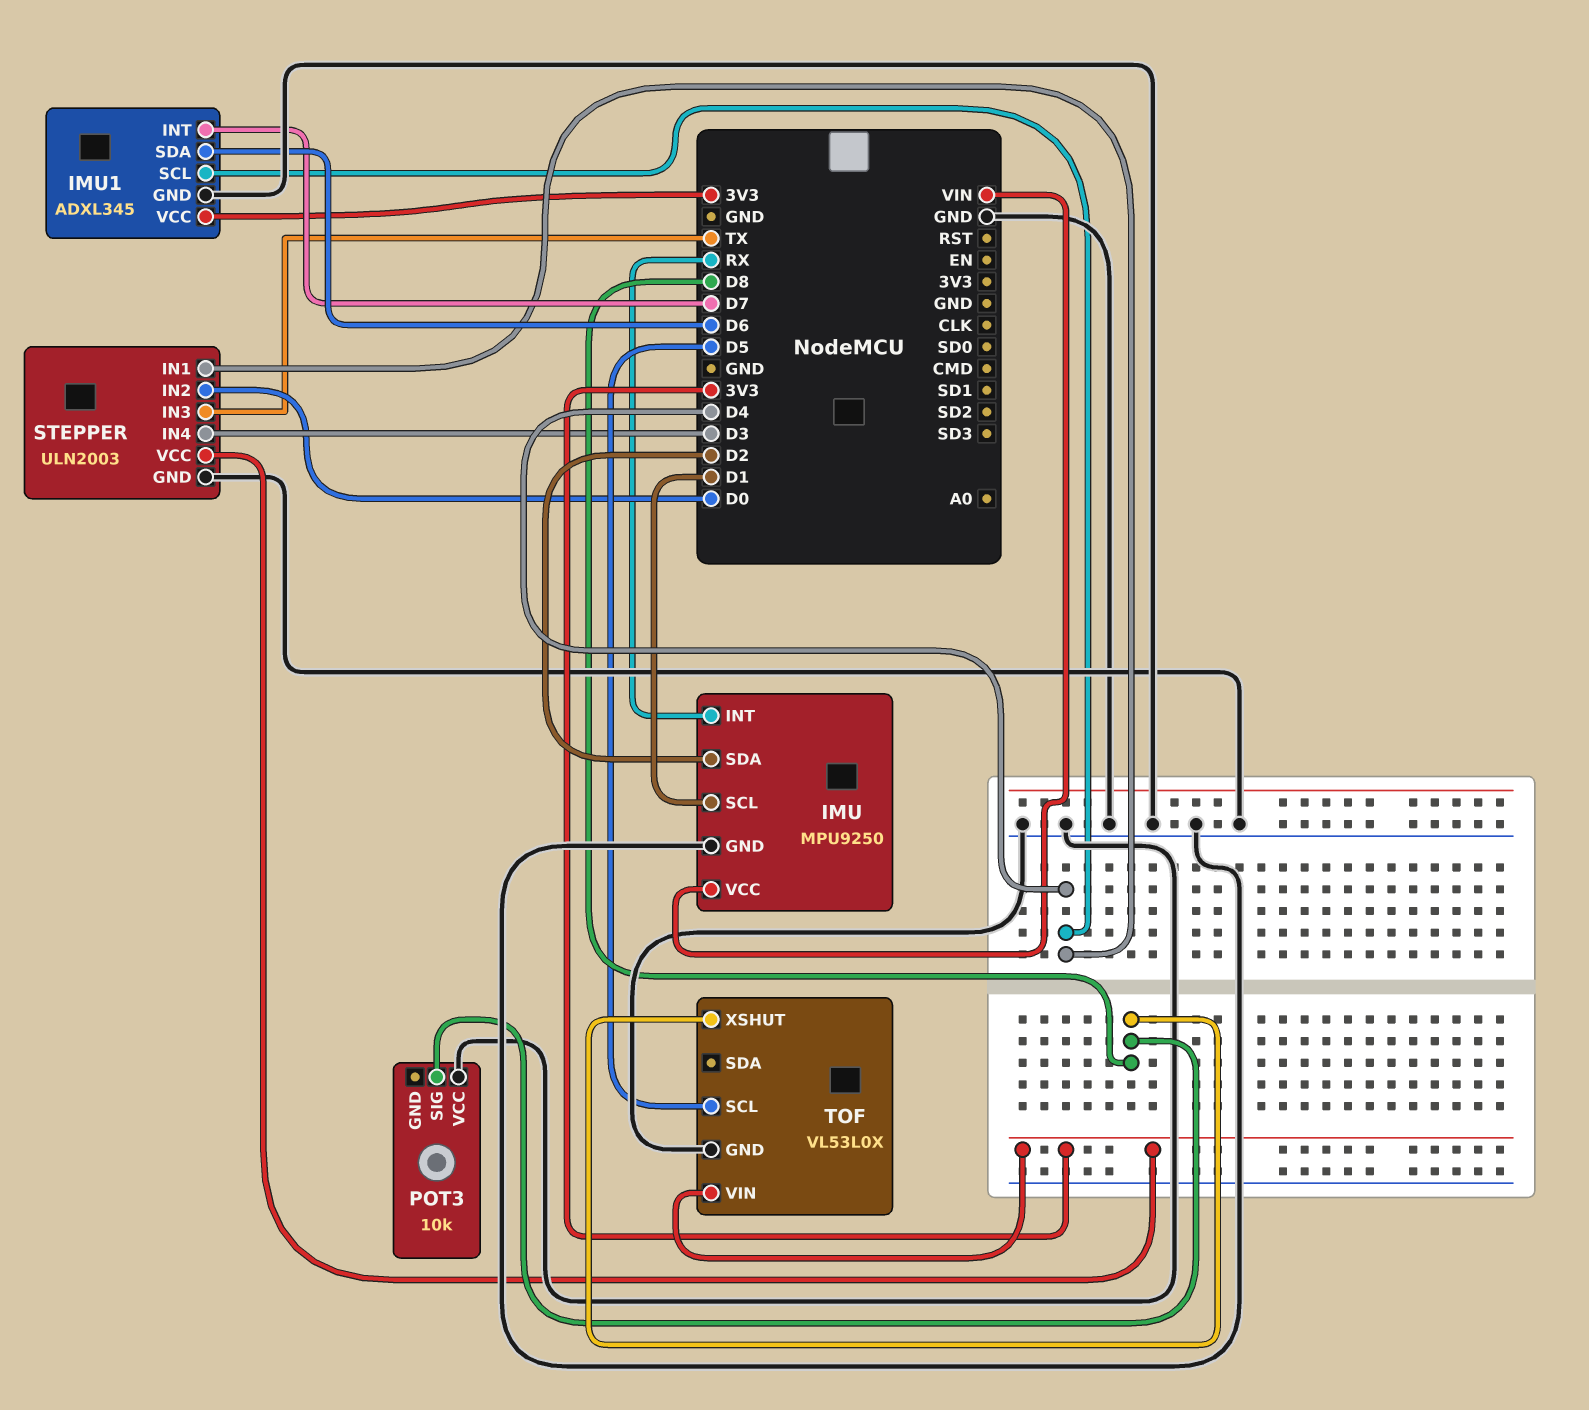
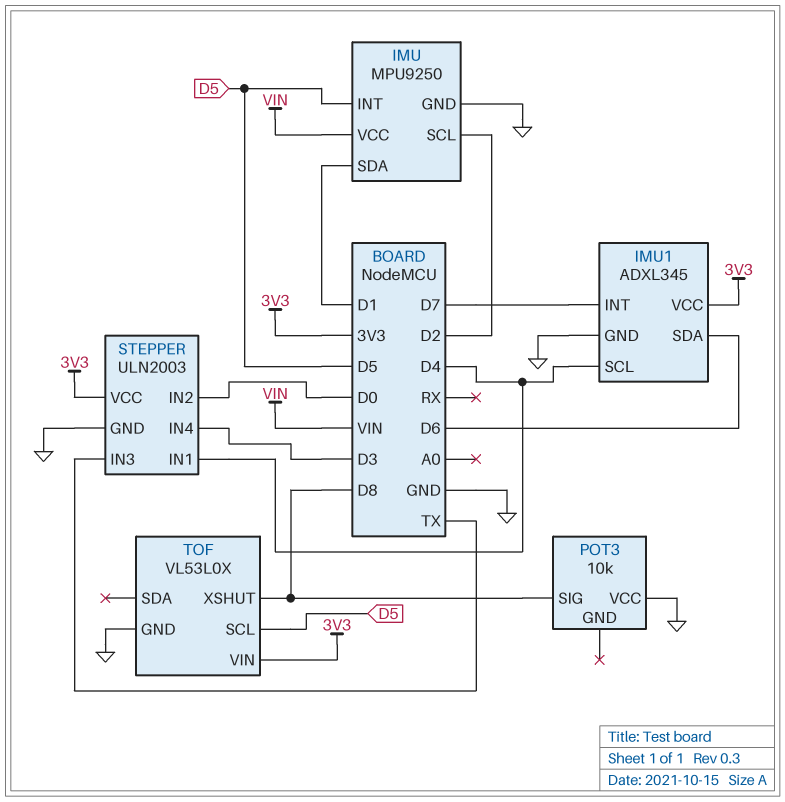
IMU pin INT: RX -> D5
IMU pin SCL: D1 -> D2
IMU pin SDA: D2 -> D1

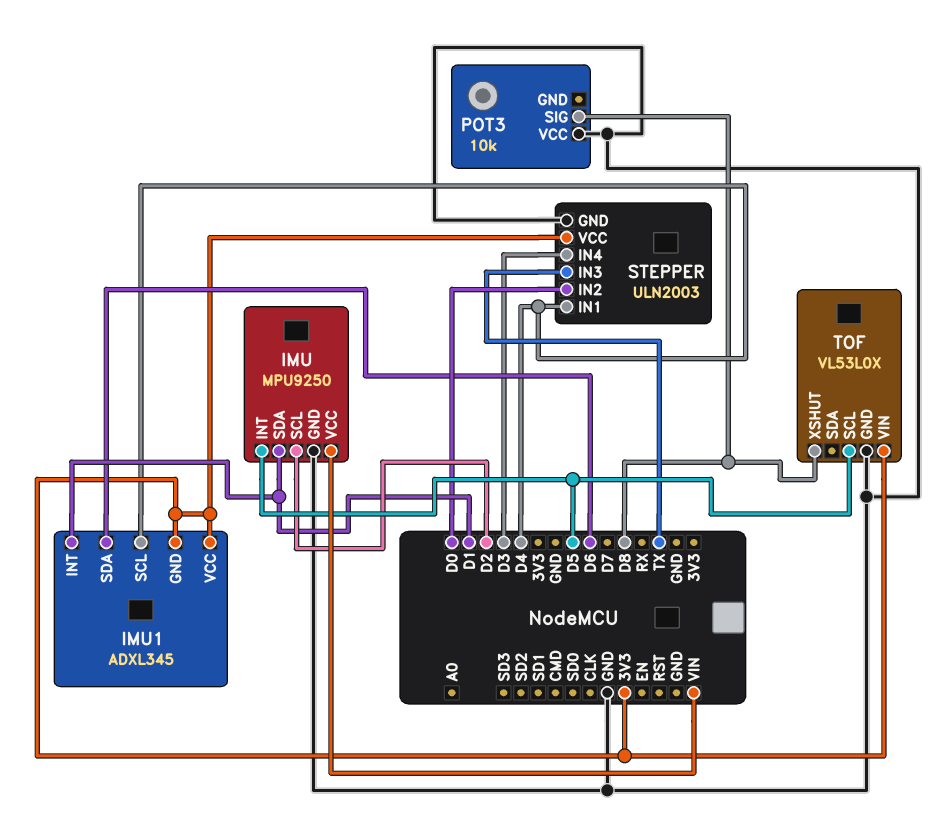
IMU1 pin GND: GND -> 3V3
IMU1 pin INT: D7 -> D1

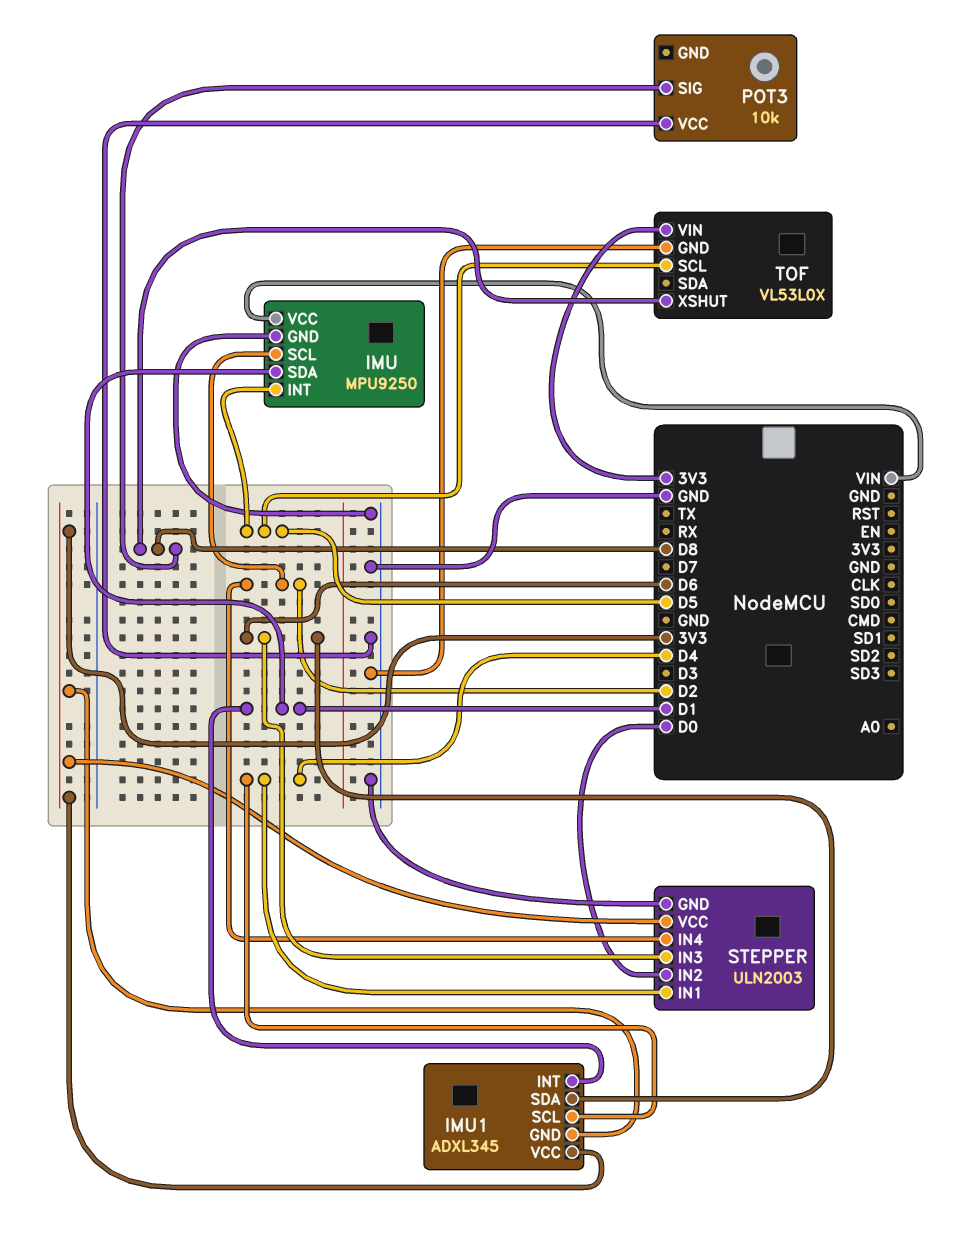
STEPPER pin IN3: TX -> D6
STEPPER pin IN4: D3 -> D2

